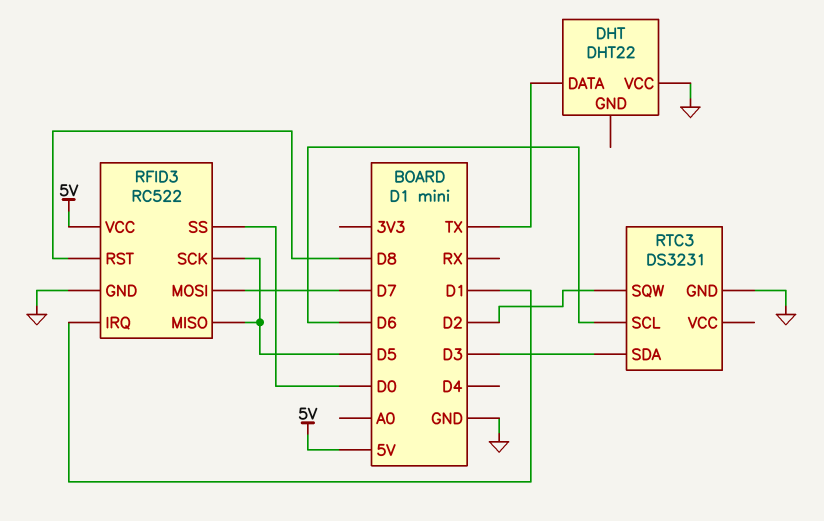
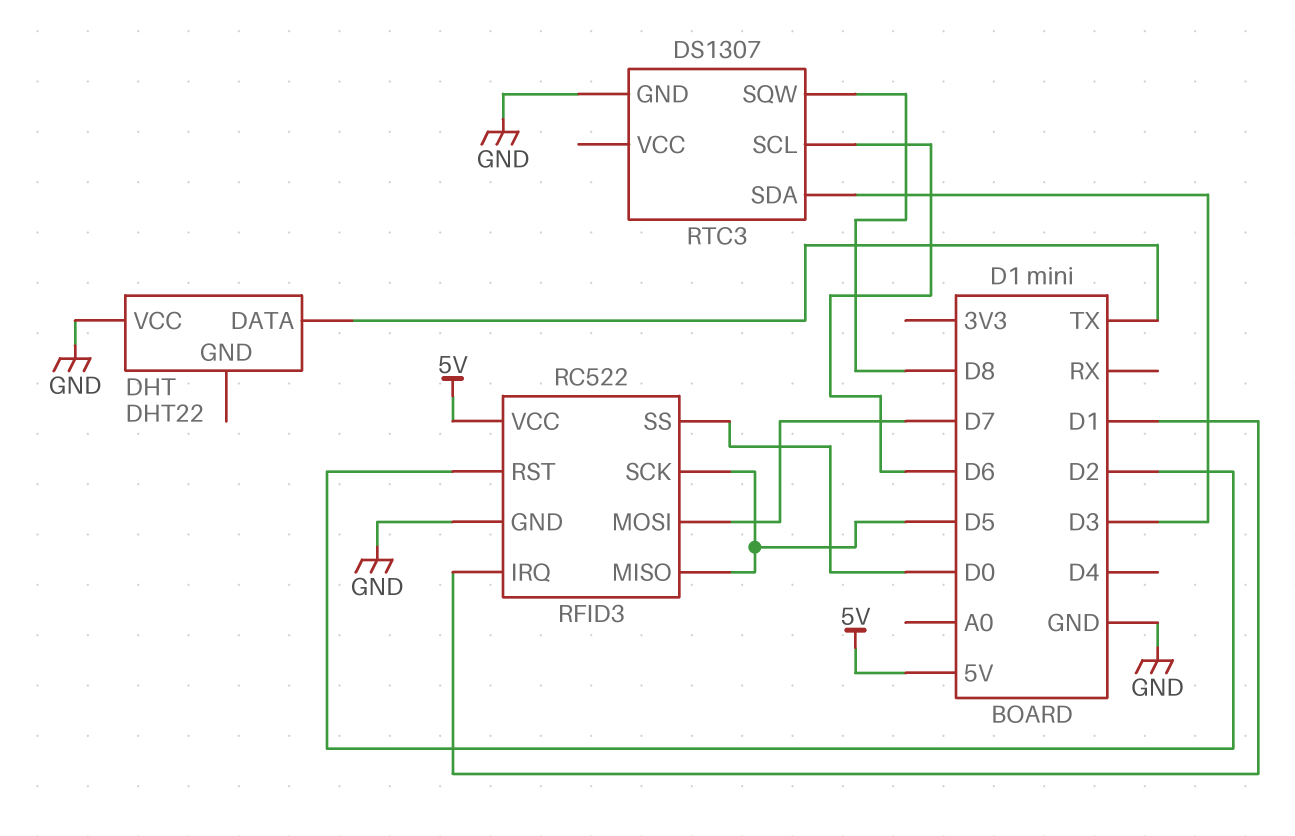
RFID3 pin RST: D8 -> D2
RTC3: DS3231 -> DS1307
RTC3 pin SQW: D2 -> D8

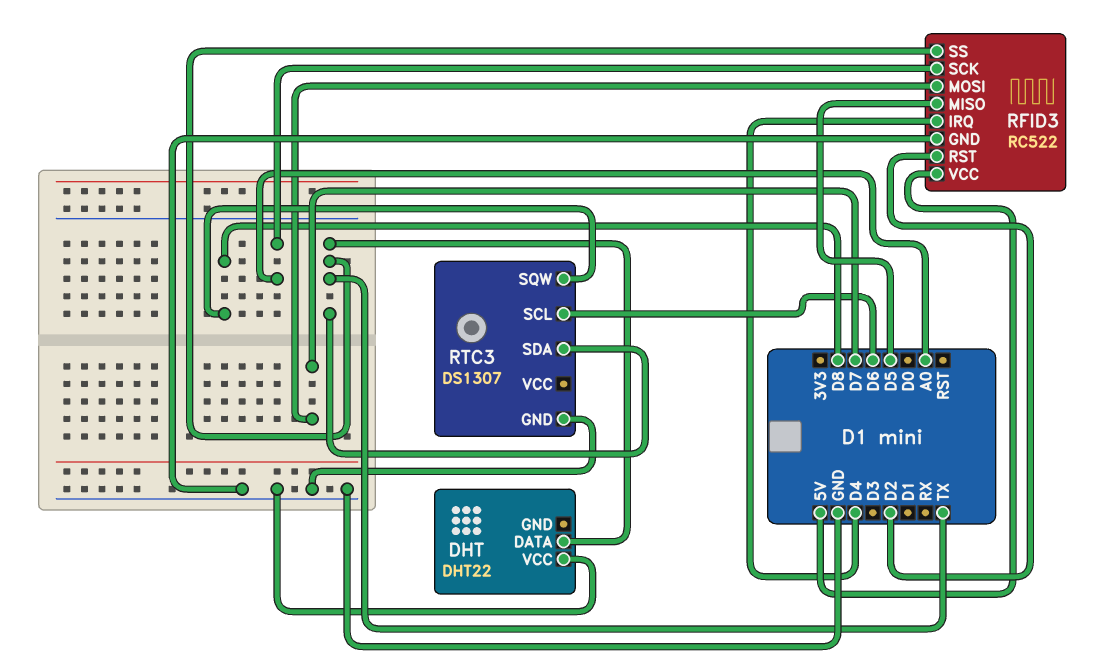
RFID3 pin IRQ: D1 -> D4
RFID3 pin SCK: D5 -> A0
RFID3 pin SS: D0 -> TX
RTC3 pin SDA: D3 -> TX

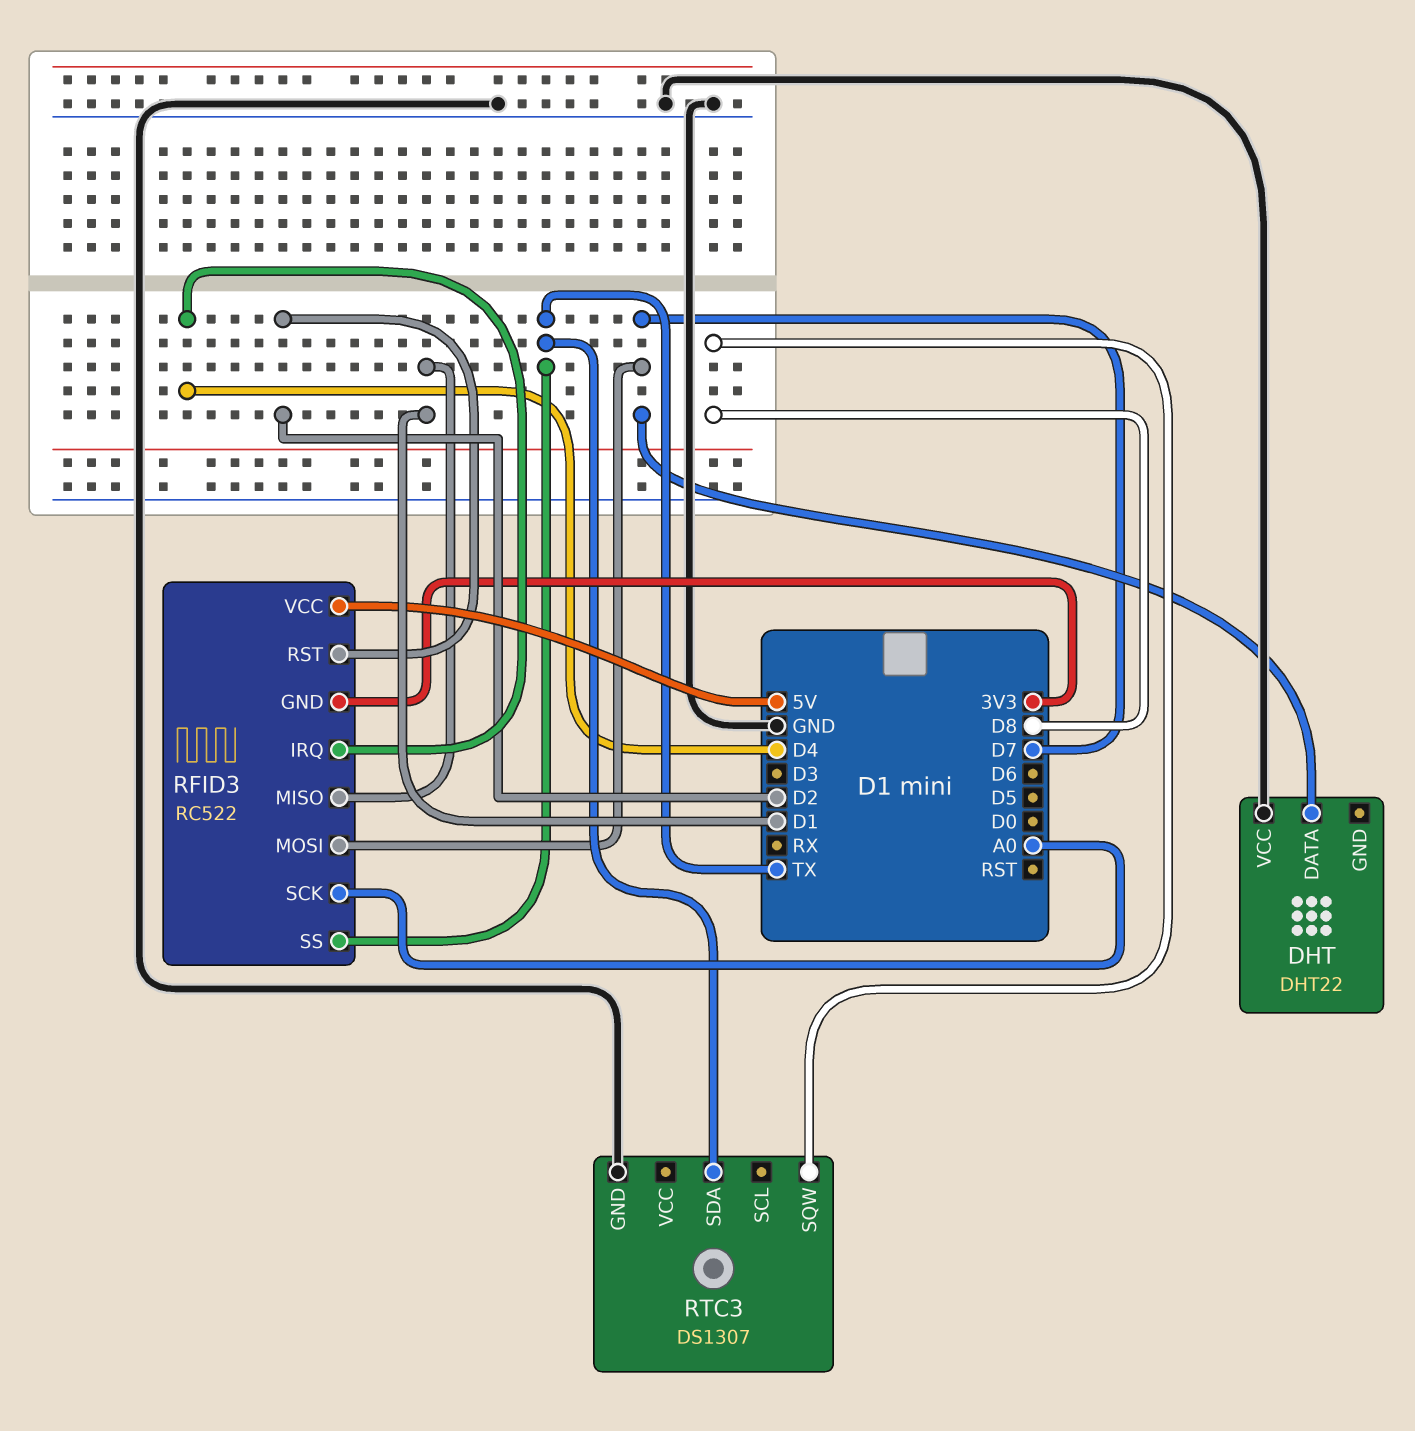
DHT pin DATA: TX -> D7
RFID3 pin GND: GND -> 3V3
RFID3 pin MISO: D5 -> D1
RTC3 pin SCL: D6 -> none

